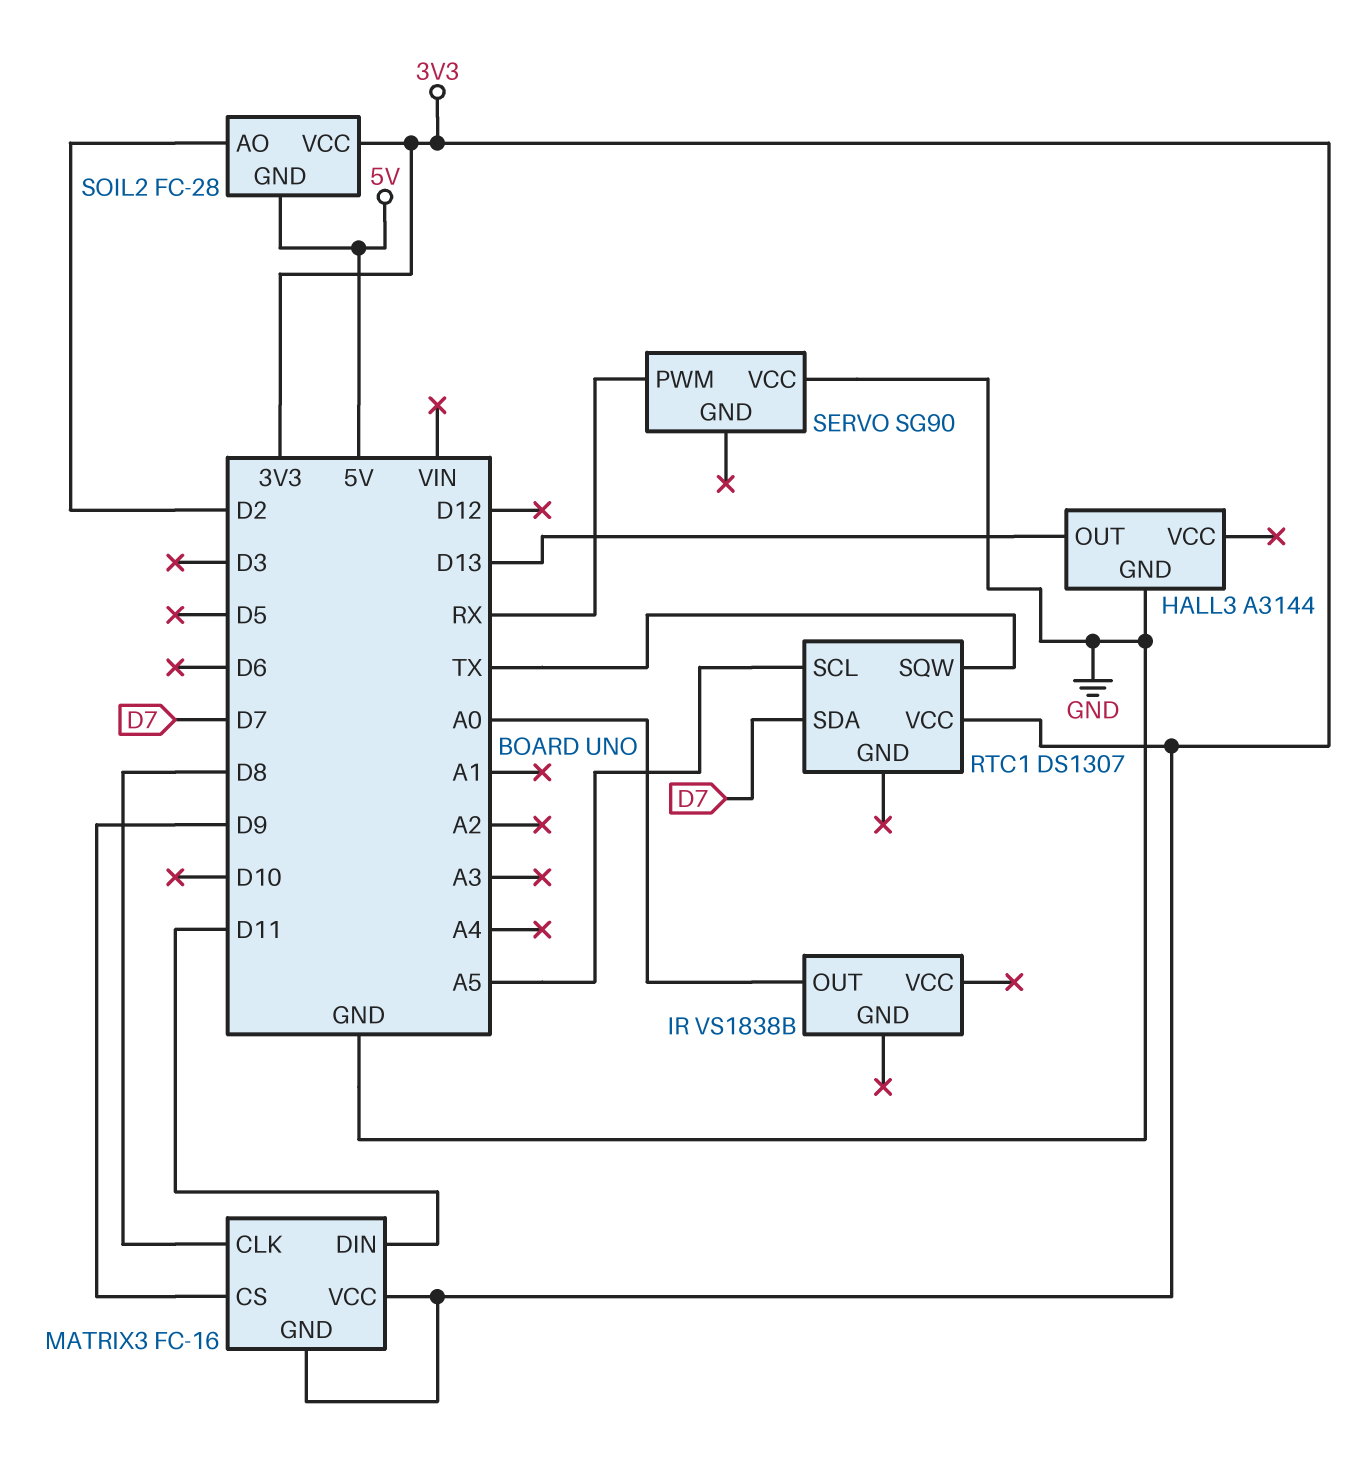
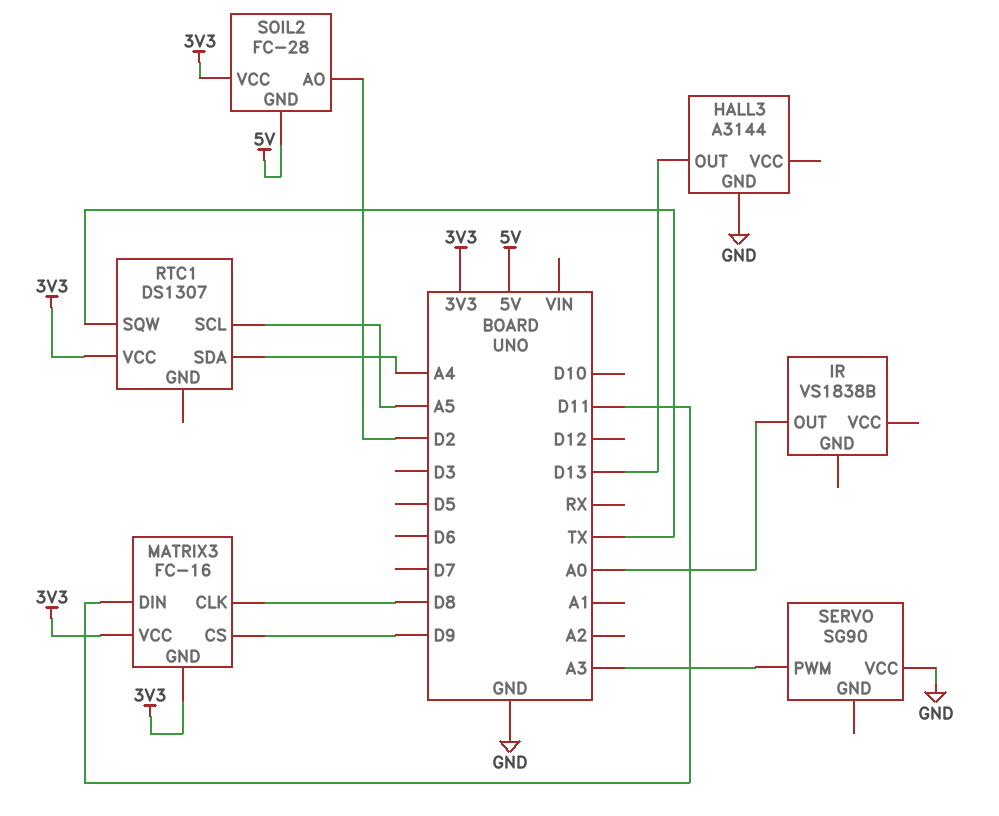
RTC1 pin SDA: D7 -> A4
SERVO pin PWM: RX -> A3

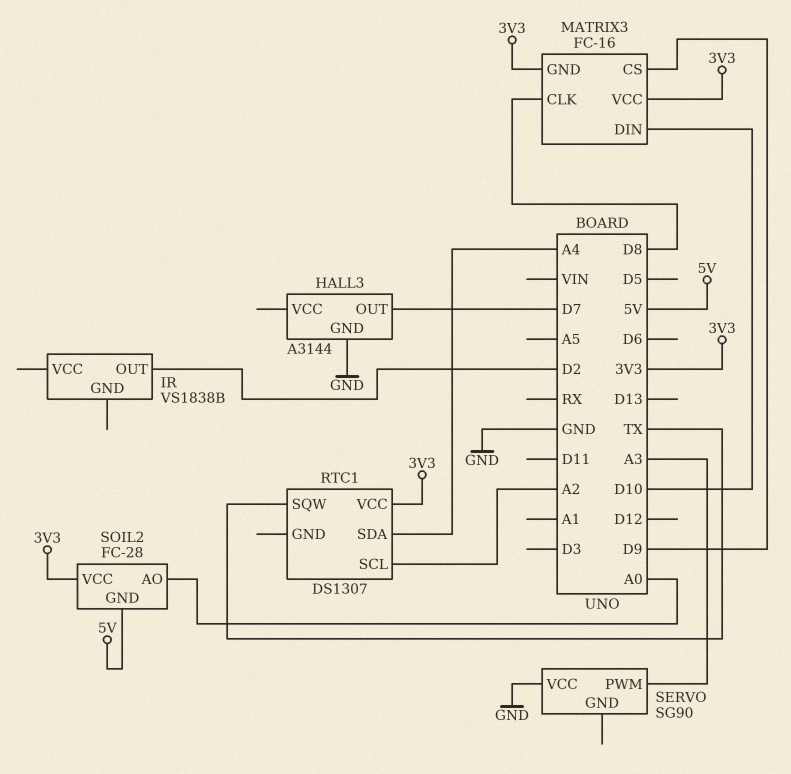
HALL3 pin OUT: D13 -> D7
IR pin OUT: A0 -> D2
MATRIX3 pin DIN: D11 -> D10
RTC1 pin SCL: A5 -> A2
SOIL2 pin AO: D2 -> A0

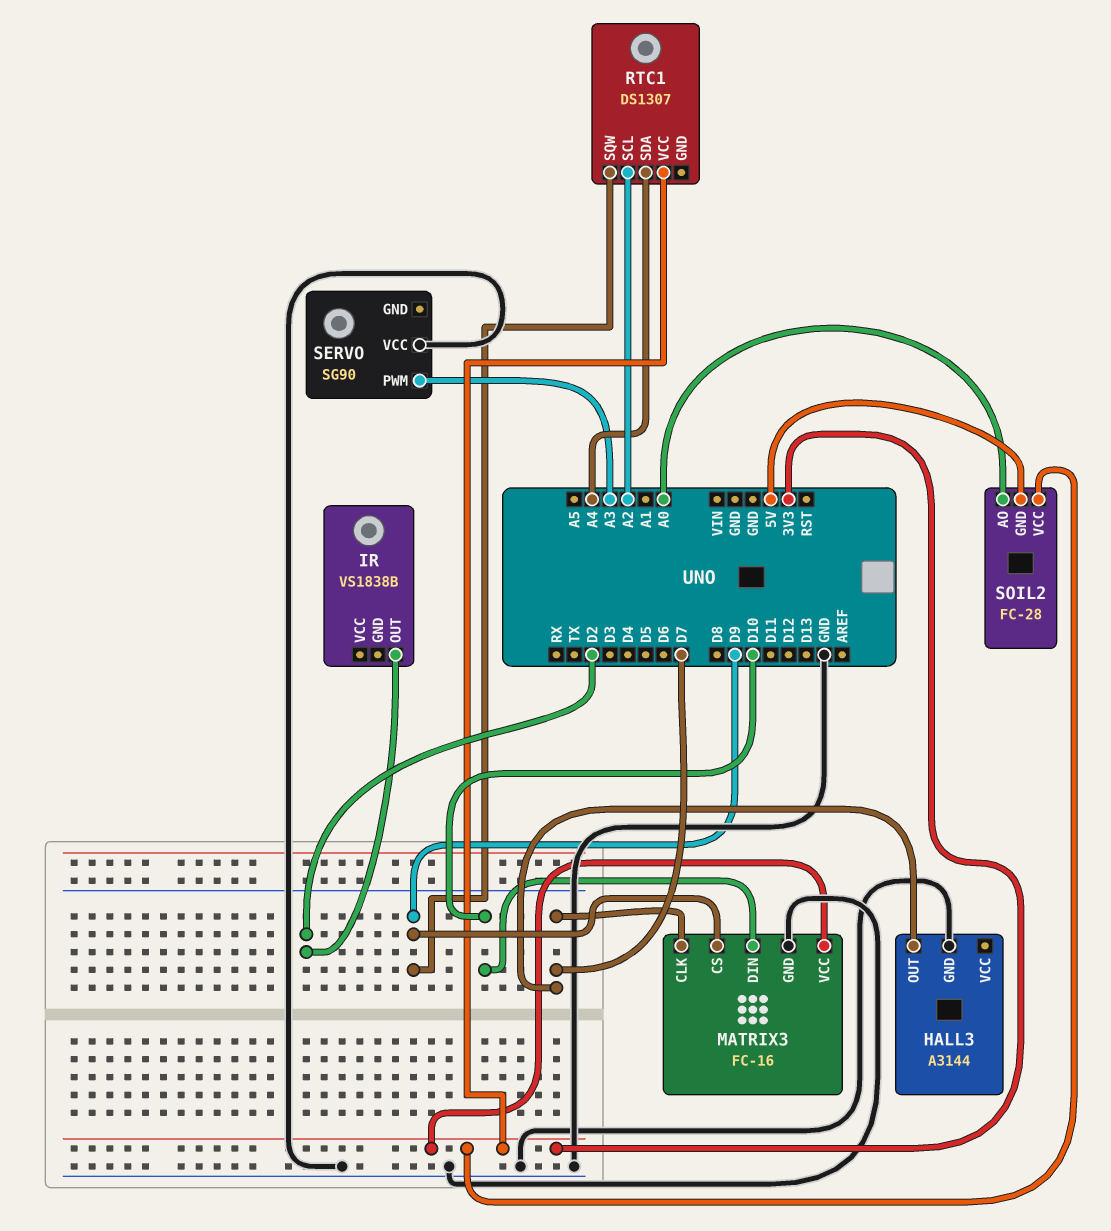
MATRIX3 pin CLK: D8 -> D7
MATRIX3 pin GND: 3V3 -> GND
RTC1 pin SQW: TX -> D9

